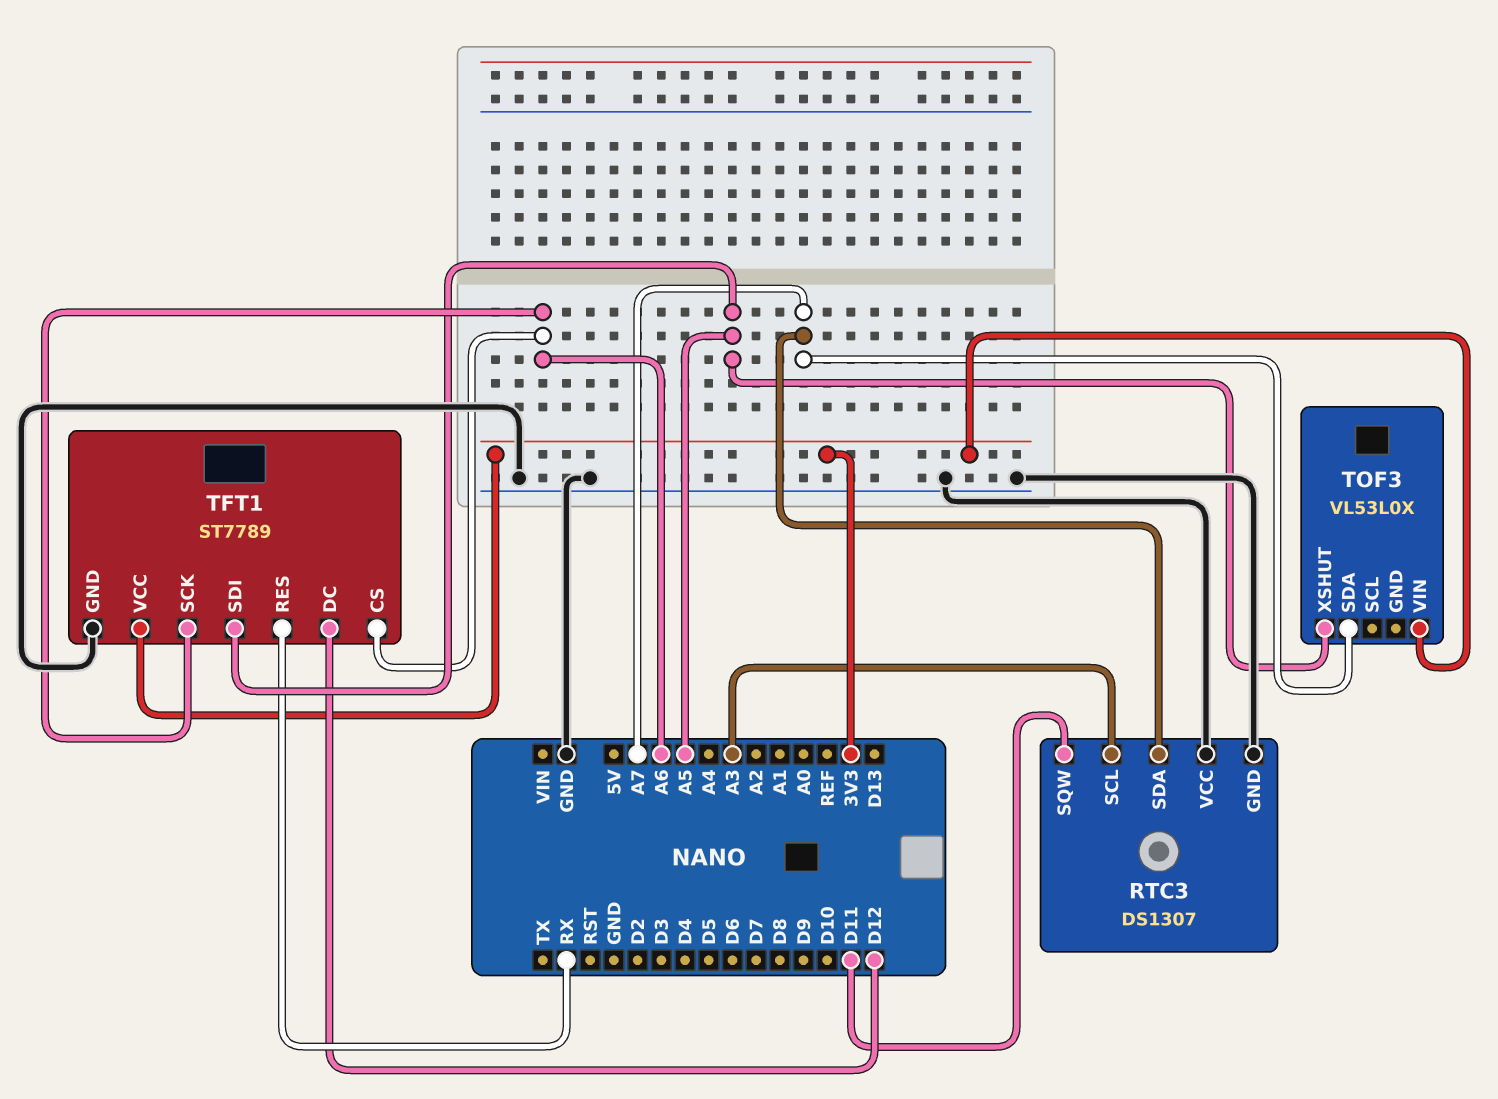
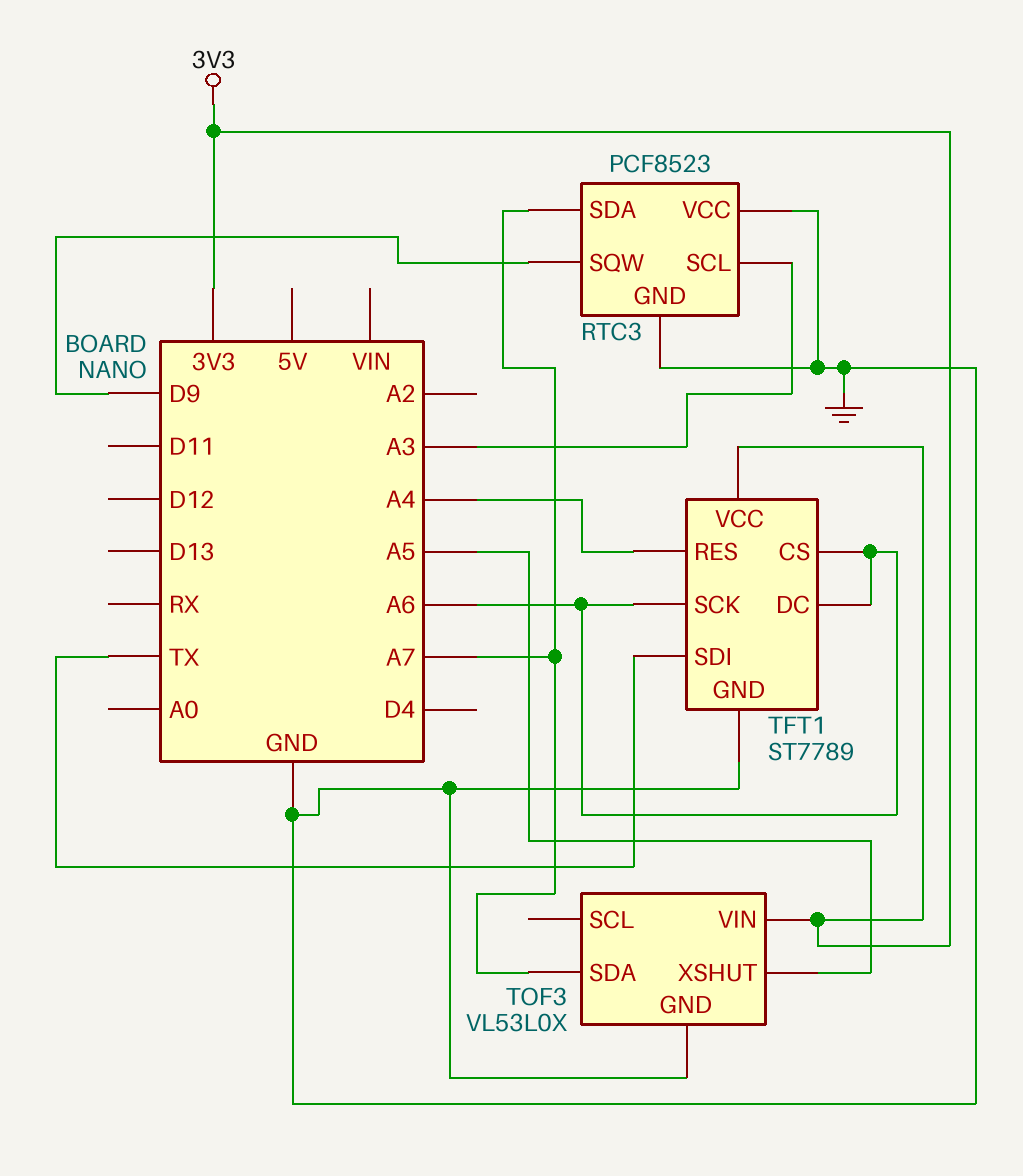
RTC3: DS1307 -> PCF8523
RTC3 pin SQW: D11 -> D9
TFT1 pin DC: D12 -> A6
TFT1 pin RES: RX -> A4
TFT1 pin SDI: A5 -> TX
TOF3 pin GND: none -> GND

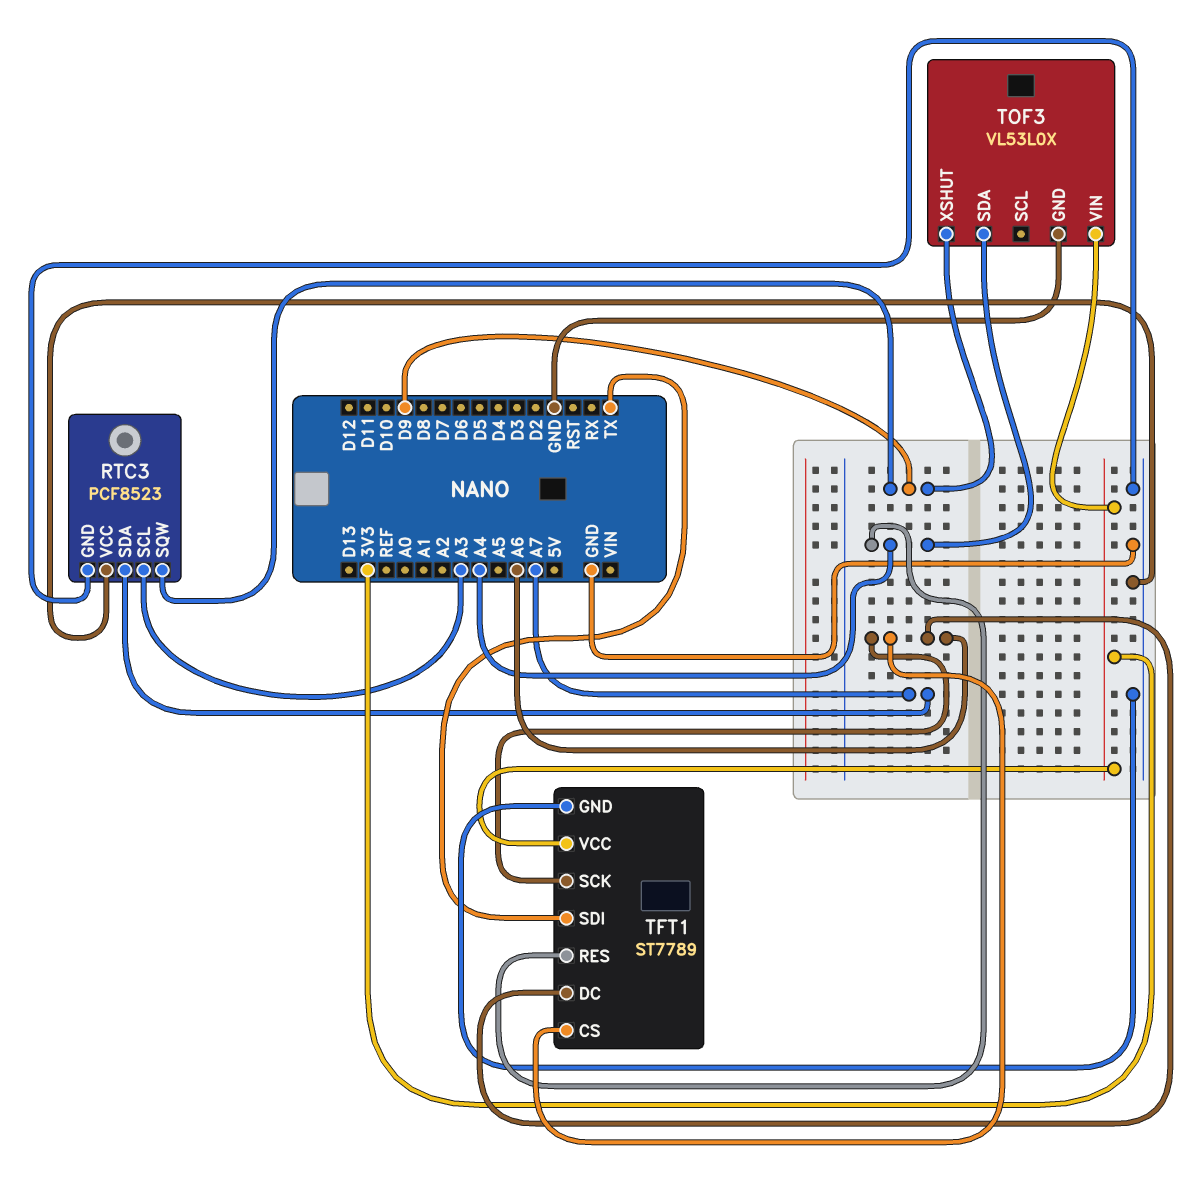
TOF3 pin SDA: A7 -> A4
TOF3 pin XSHUT: A5 -> D9

